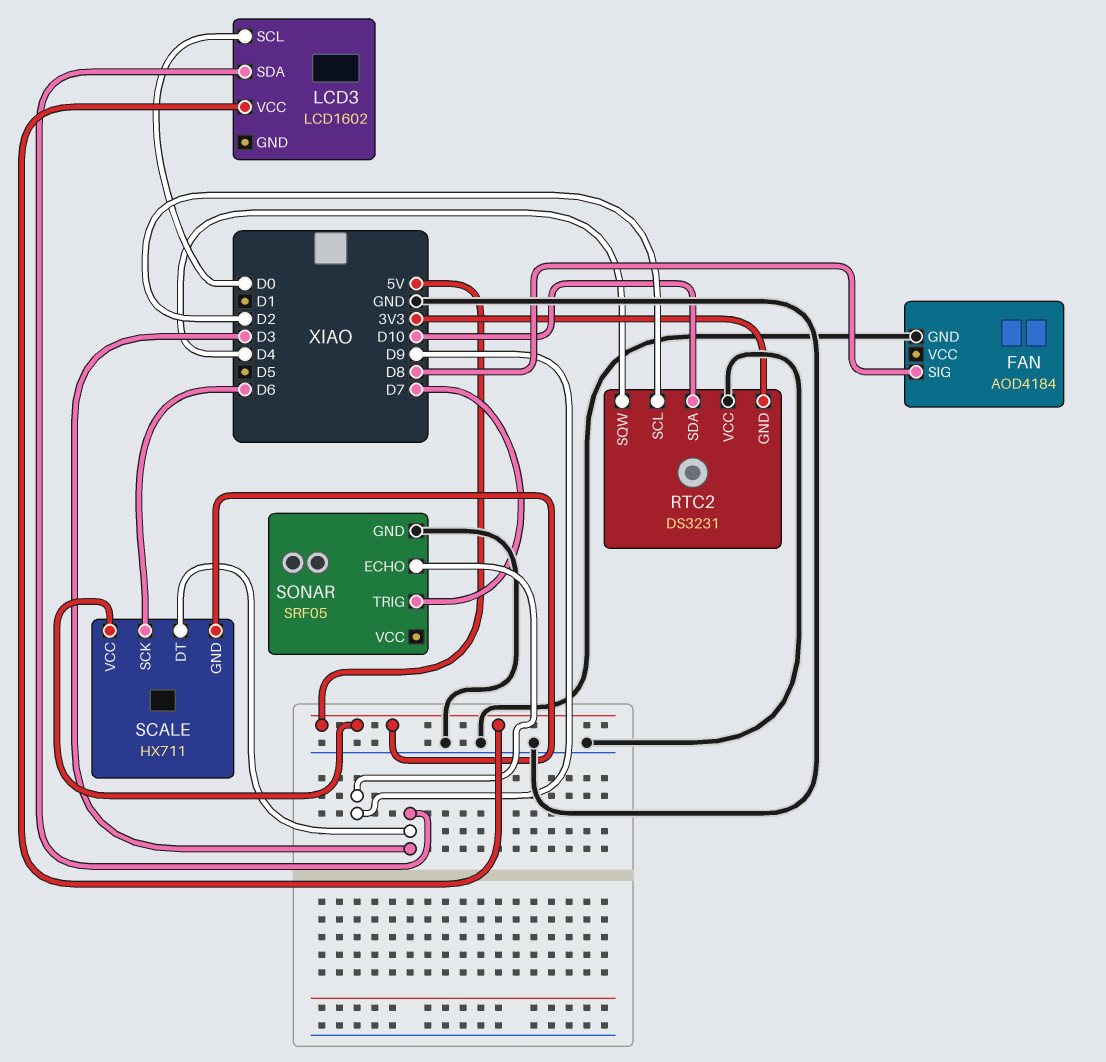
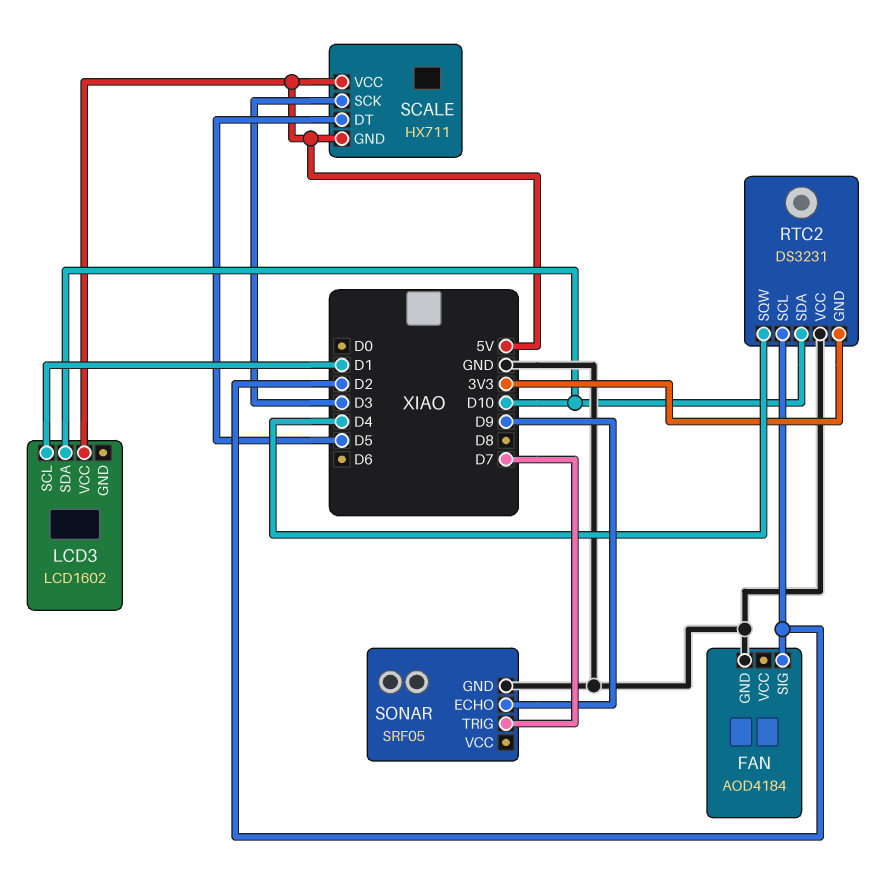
FAN pin SIG: D8 -> D2
LCD3 pin SCL: D0 -> D1
LCD3 pin SDA: D3 -> D10
SCALE pin DT: D3 -> D5
SCALE pin SCK: D6 -> D3

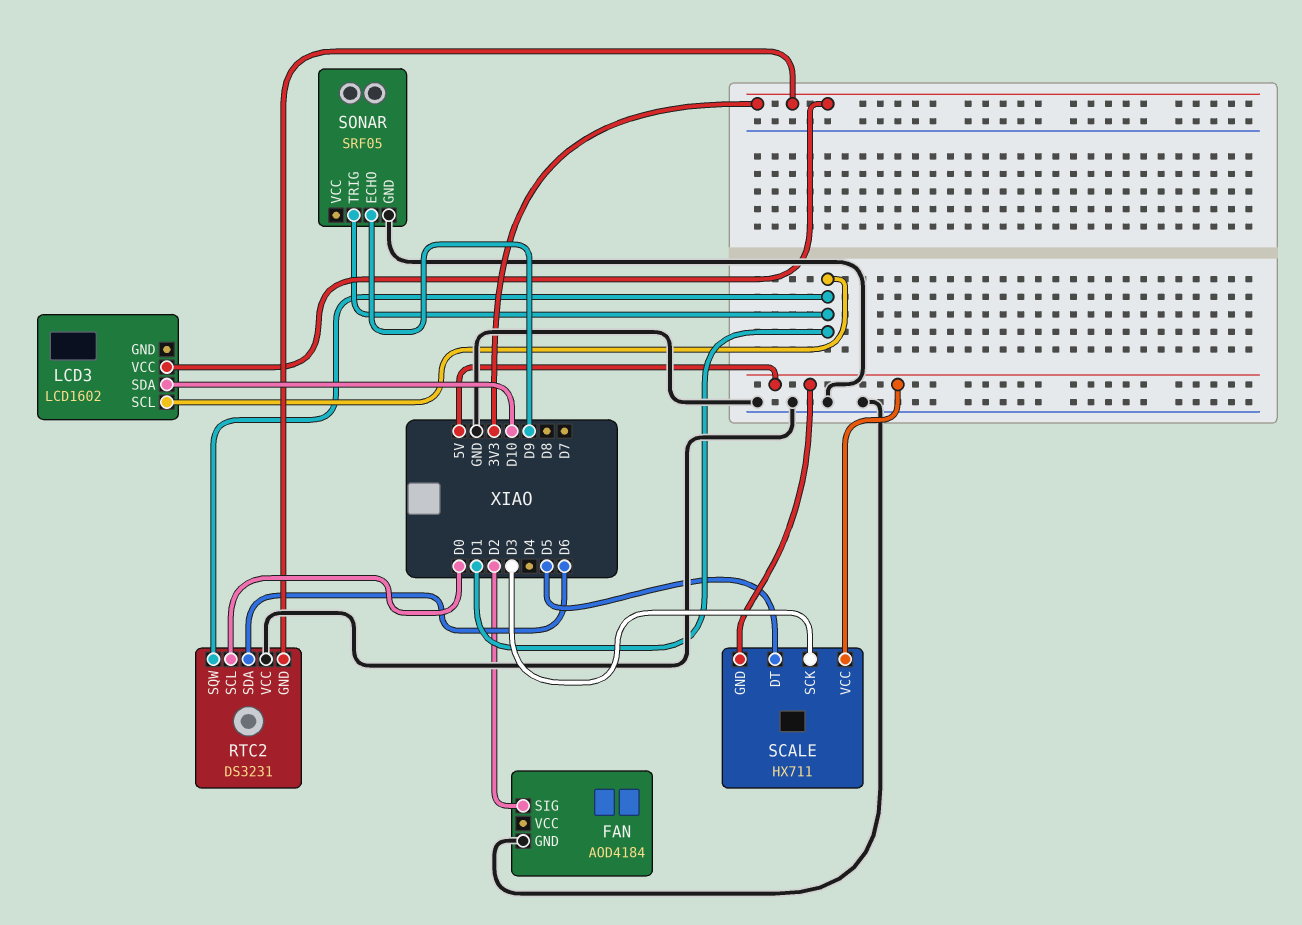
LCD3 pin VCC: 5V -> 3V3
RTC2 pin SCL: D2 -> D0
RTC2 pin SDA: D10 -> D6
RTC2 pin SQW: D4 -> D1
SONAR pin TRIG: D7 -> D1

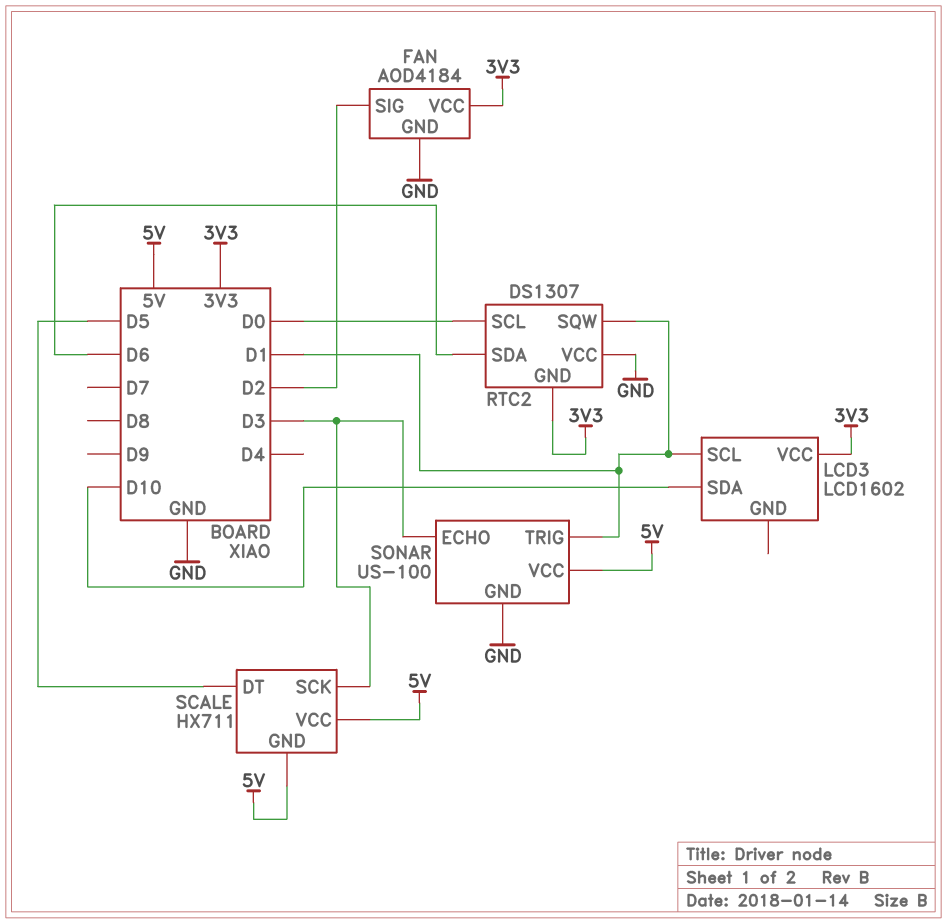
FAN pin VCC: none -> 3V3
RTC2: DS3231 -> DS1307
SONAR: SRF05 -> US-100
SONAR pin ECHO: D9 -> D3
SONAR pin VCC: none -> 5V

